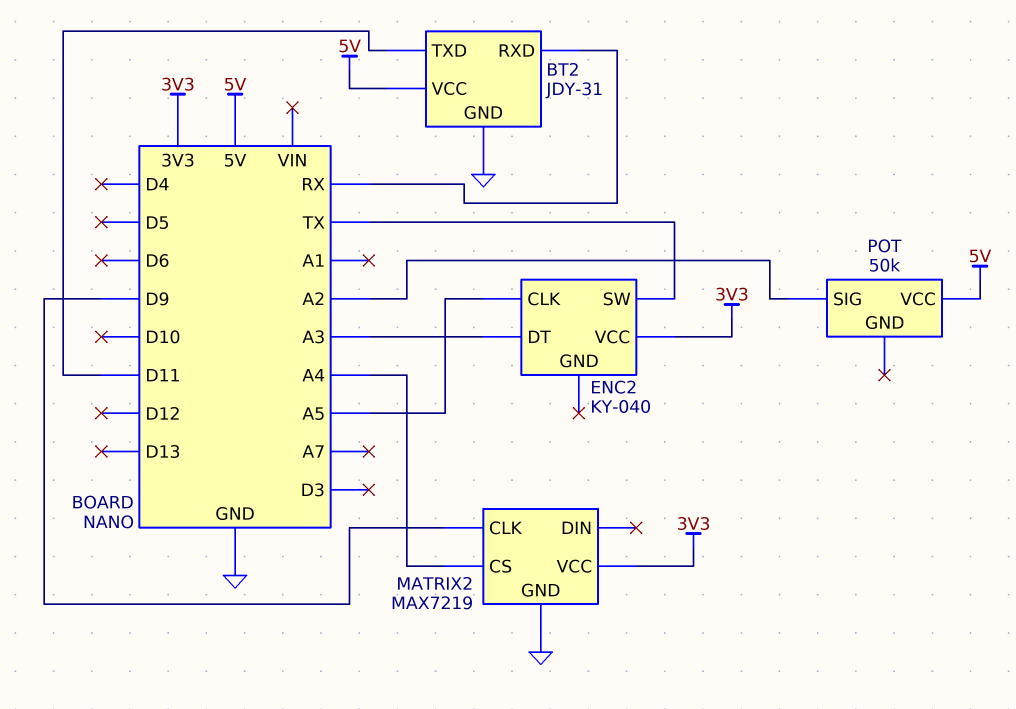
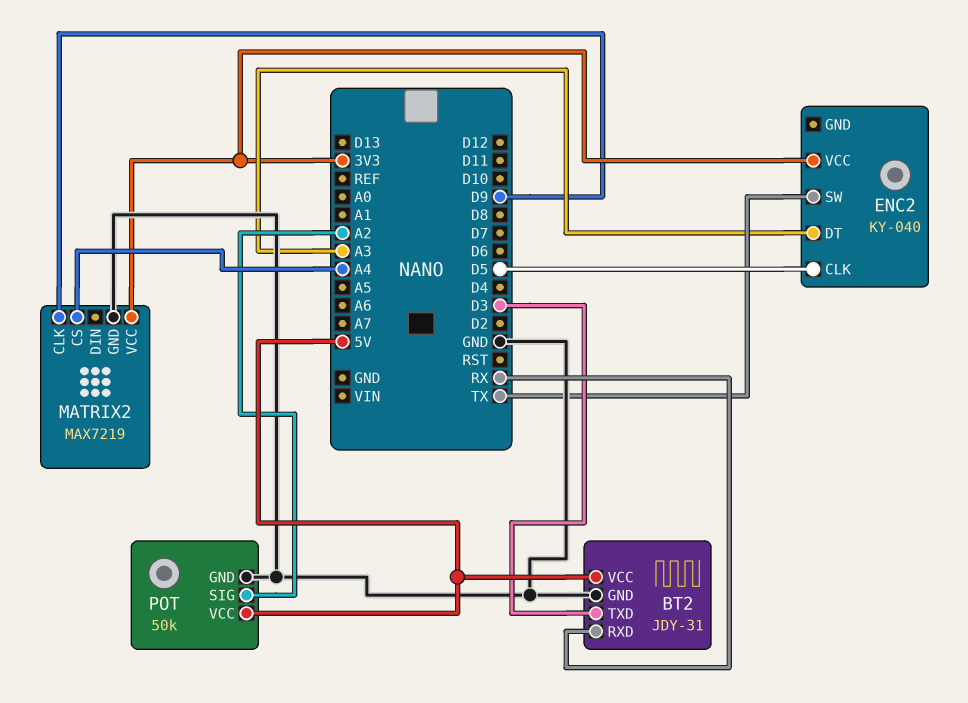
BT2 pin TXD: D11 -> D3
ENC2 pin CLK: A5 -> D5
POT pin GND: none -> GND

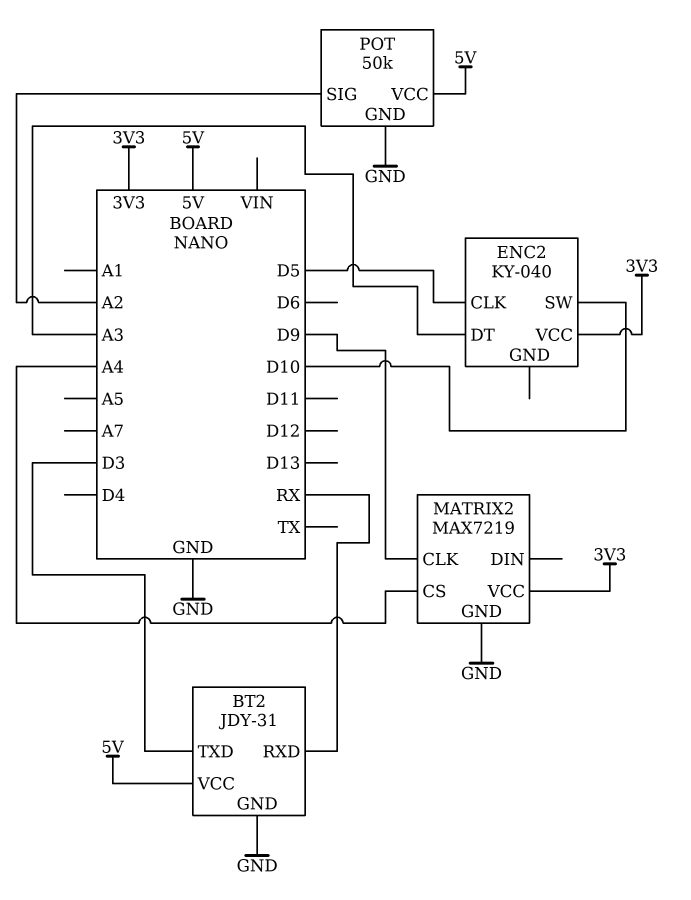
ENC2 pin SW: TX -> D10

